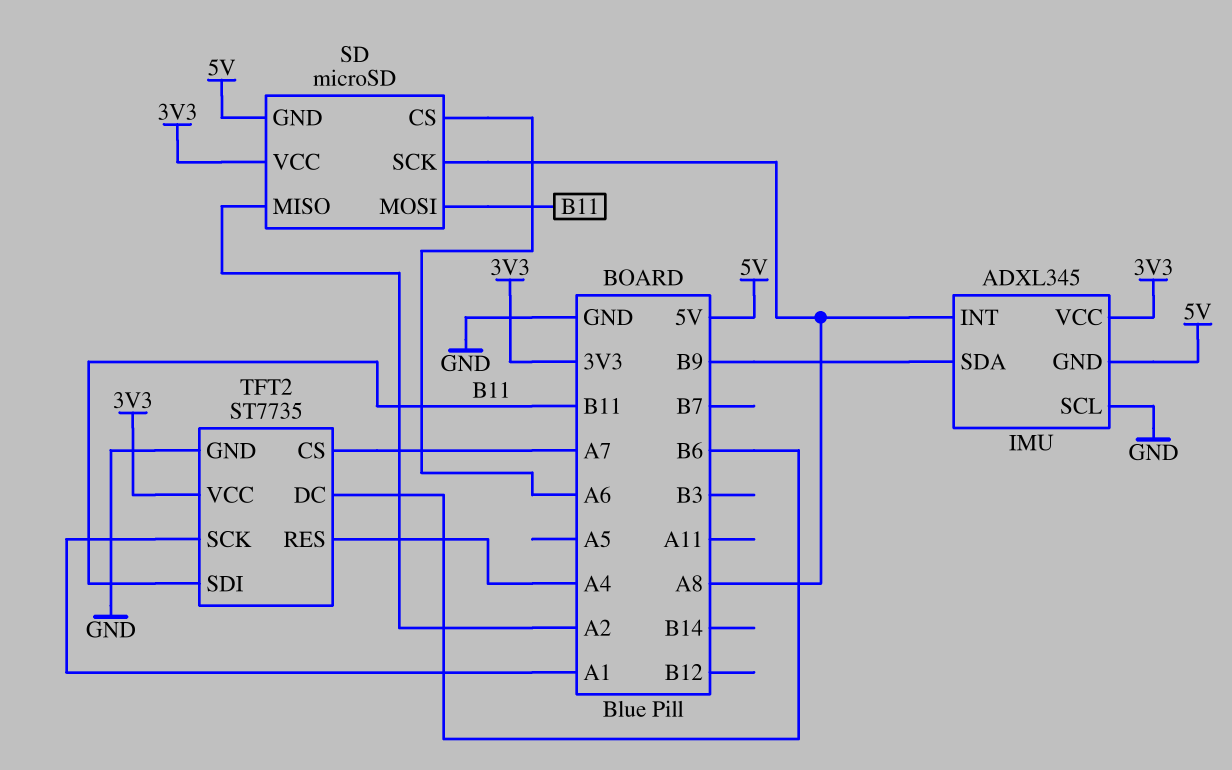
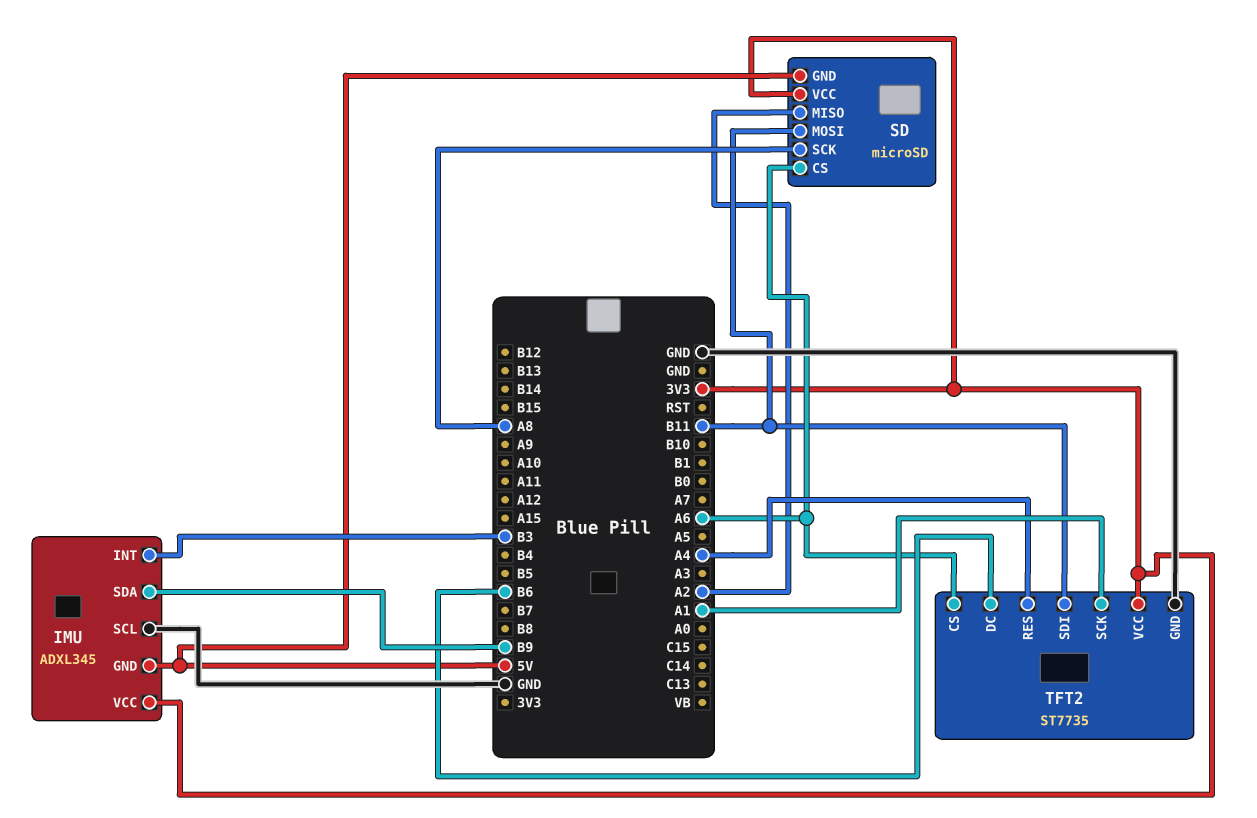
IMU pin INT: A8 -> B3
TFT2 pin CS: A7 -> A6

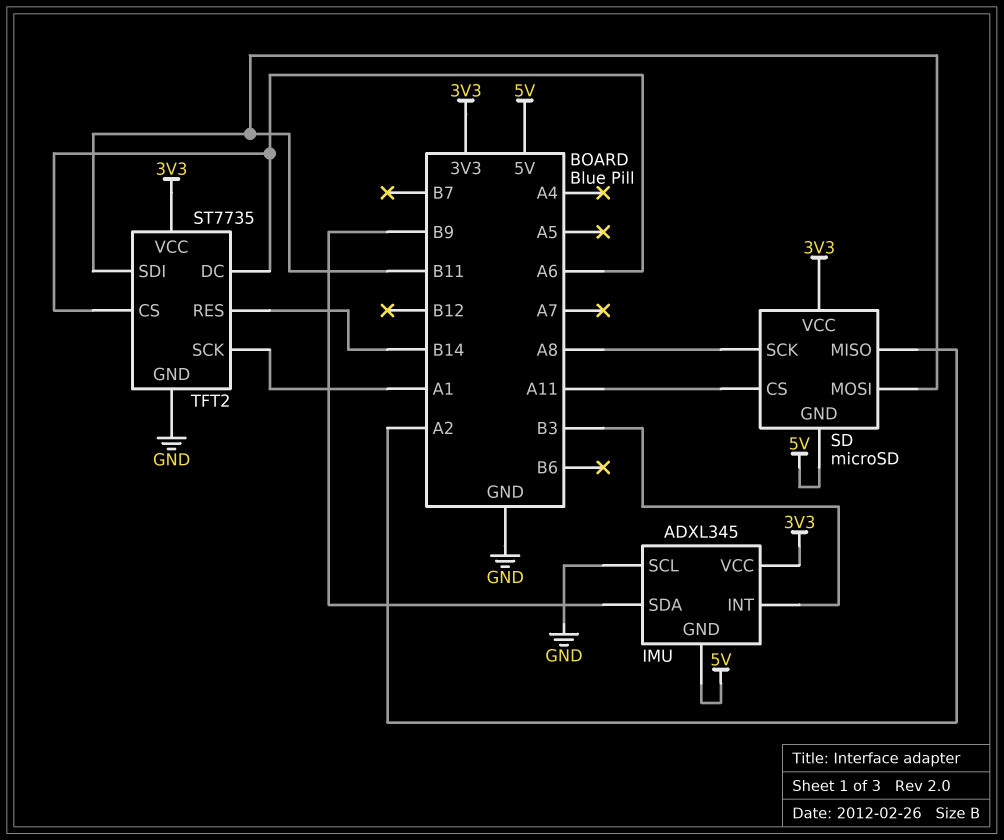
SD pin CS: A6 -> A11
TFT2 pin DC: B6 -> A6
TFT2 pin RES: A4 -> B14

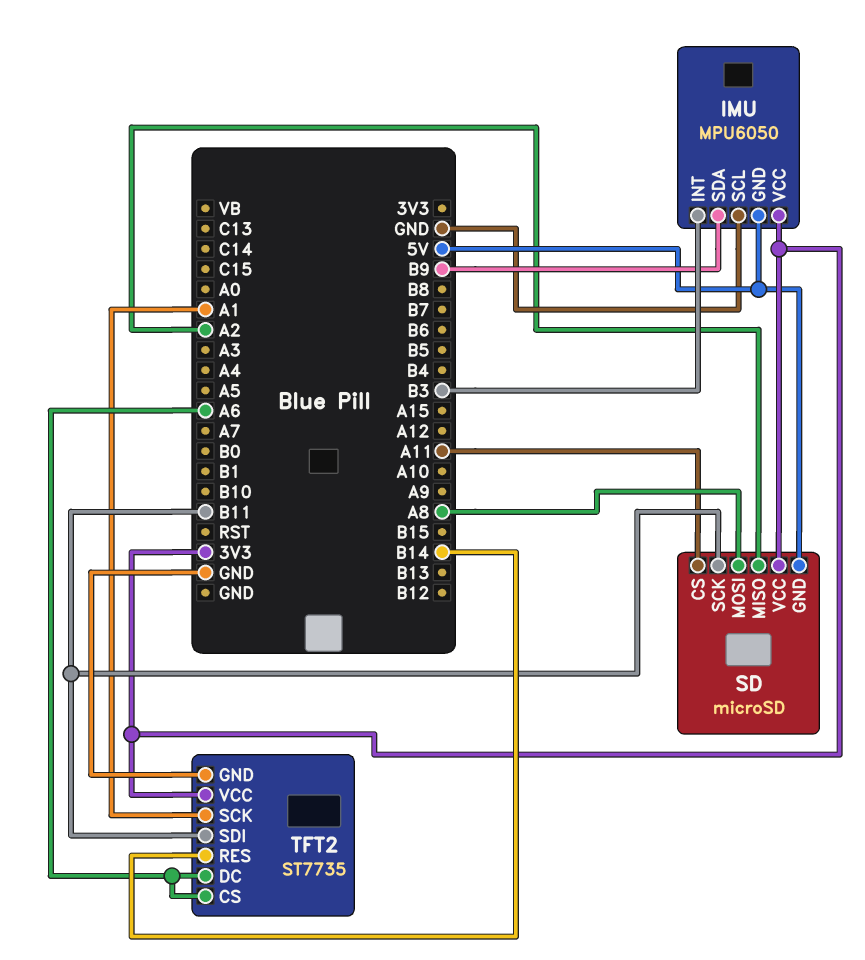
IMU: ADXL345 -> MPU6050
SD pin MOSI: B11 -> A8
SD pin SCK: A8 -> B11

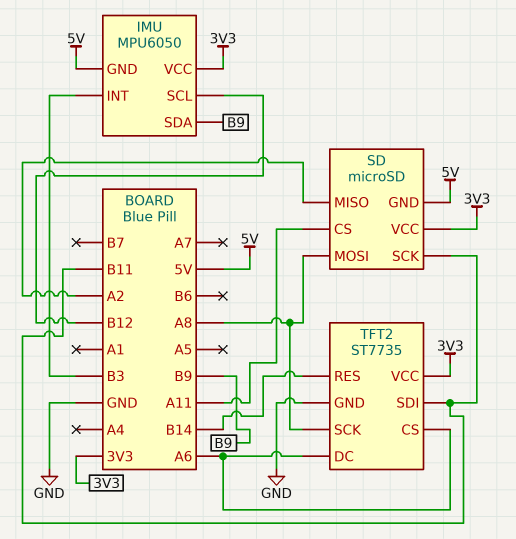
IMU pin SCL: GND -> B12
TFT2 pin SCK: A1 -> A8

